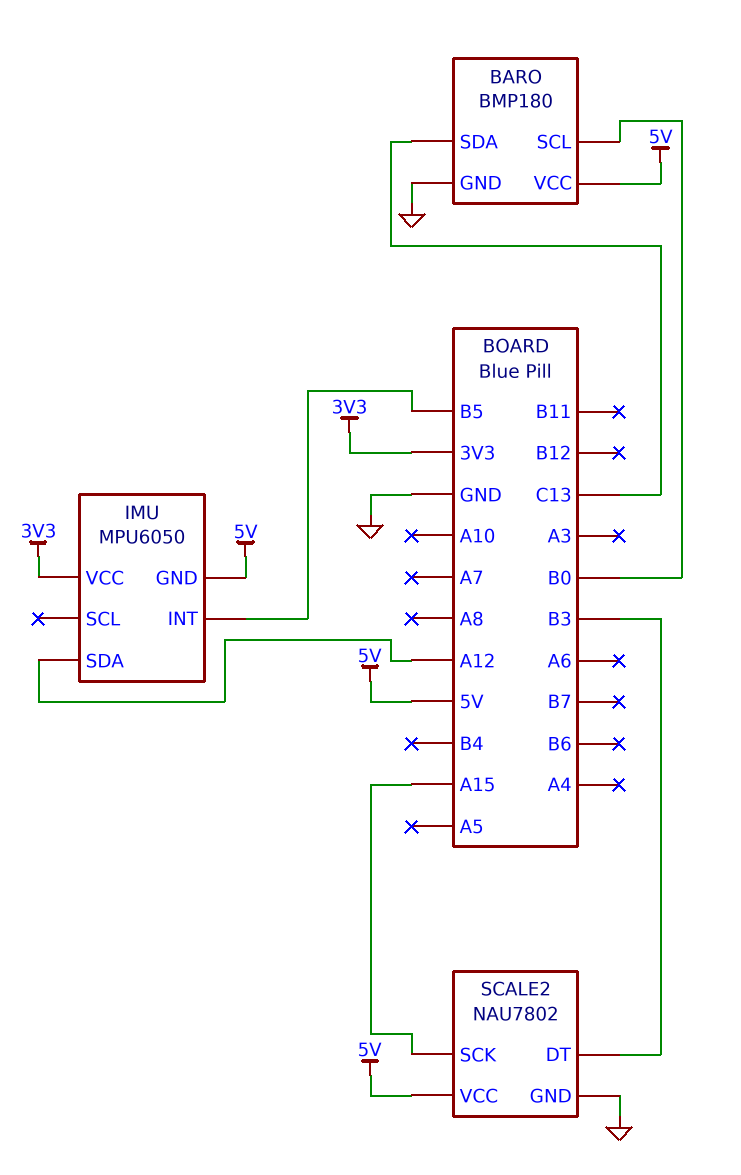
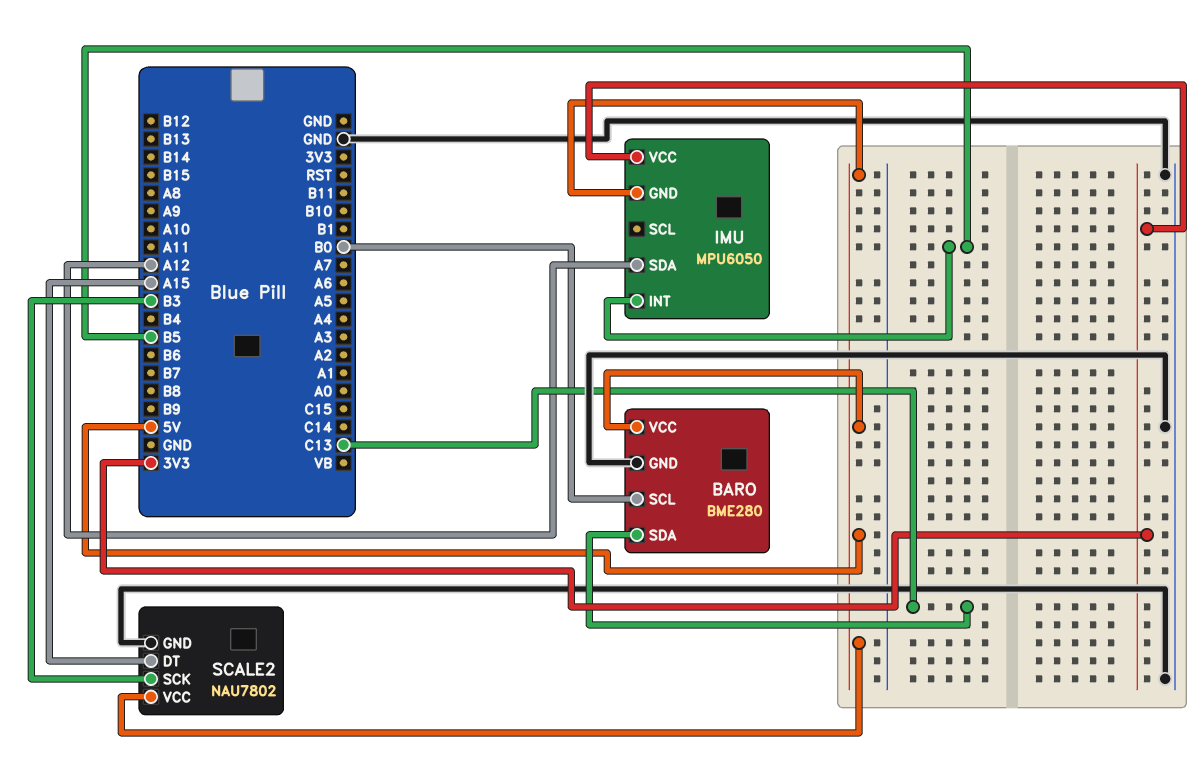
BARO: BMP180 -> BME280
SCALE2 pin DT: B3 -> A15
SCALE2 pin SCK: A15 -> B3

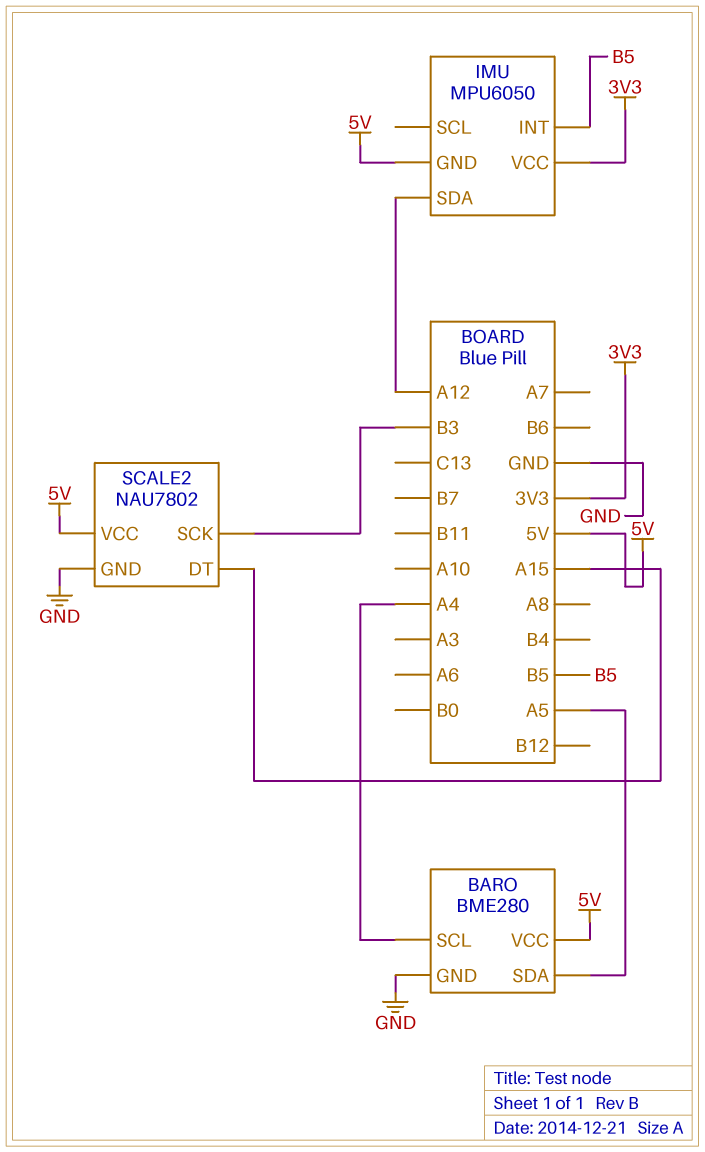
BARO pin SCL: B0 -> A4
BARO pin SDA: C13 -> A5

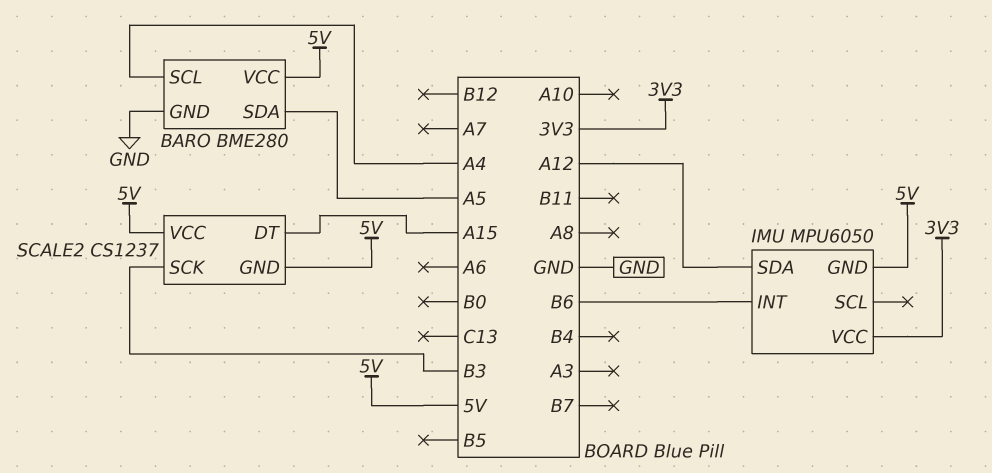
IMU pin INT: B5 -> B6
SCALE2: NAU7802 -> CS1237
SCALE2 pin GND: GND -> 5V

